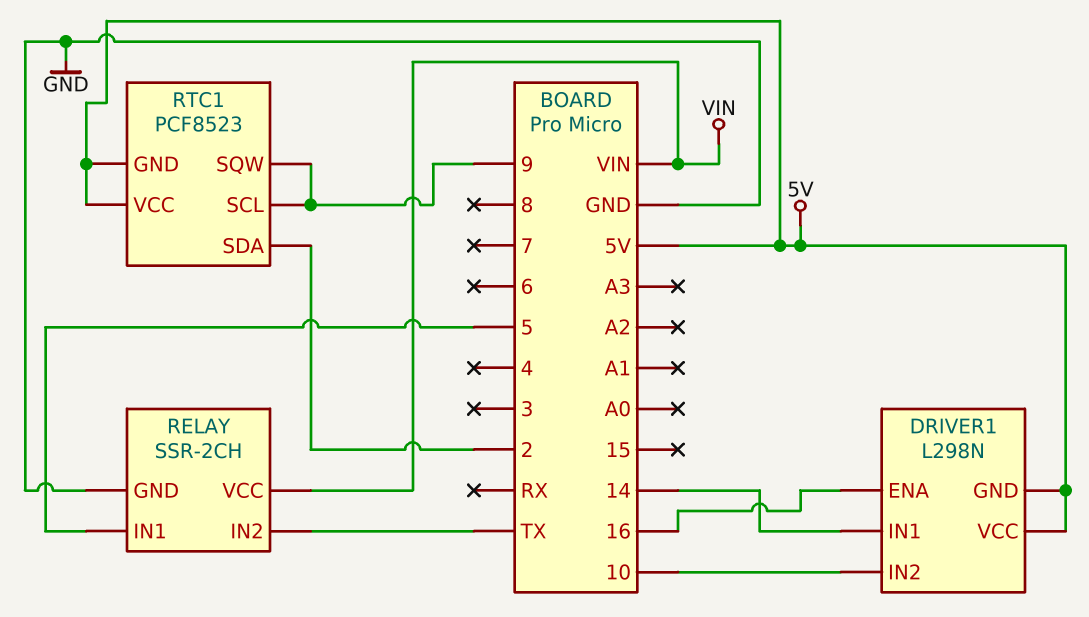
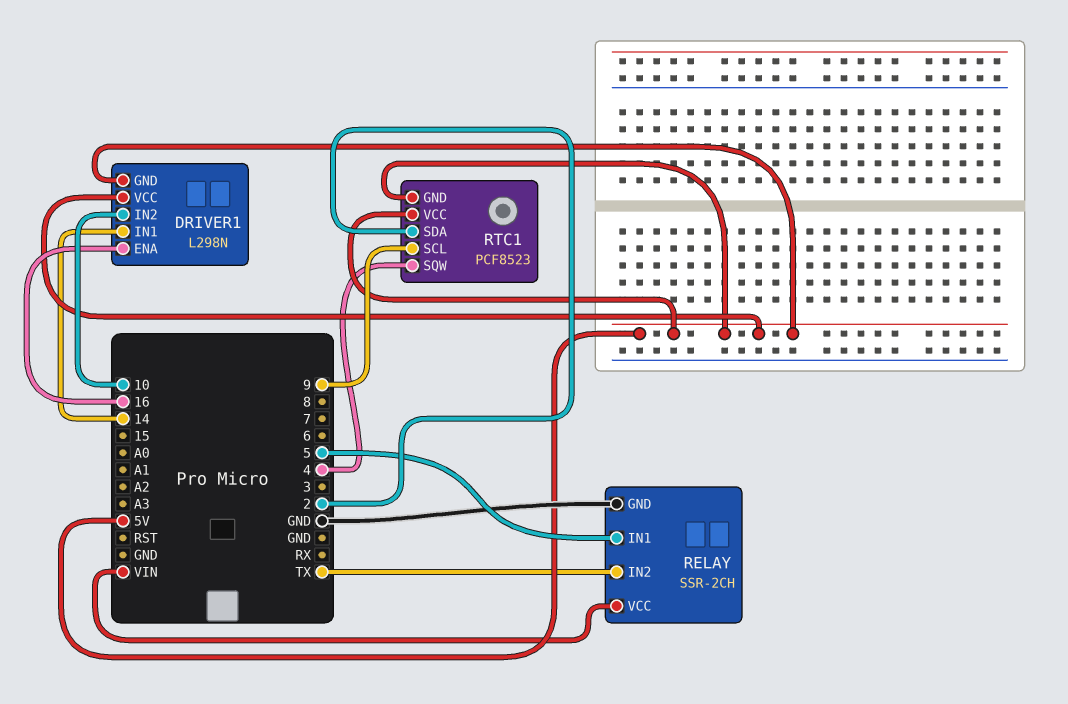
RTC1 pin SQW: 9 -> 4

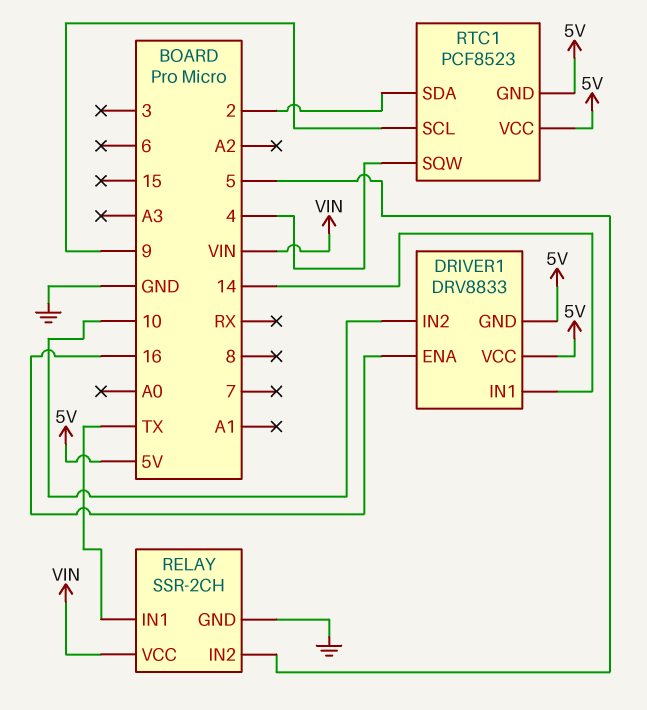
DRIVER1: L298N -> DRV8833
RELAY pin IN1: 5 -> TX
RELAY pin IN2: TX -> 5

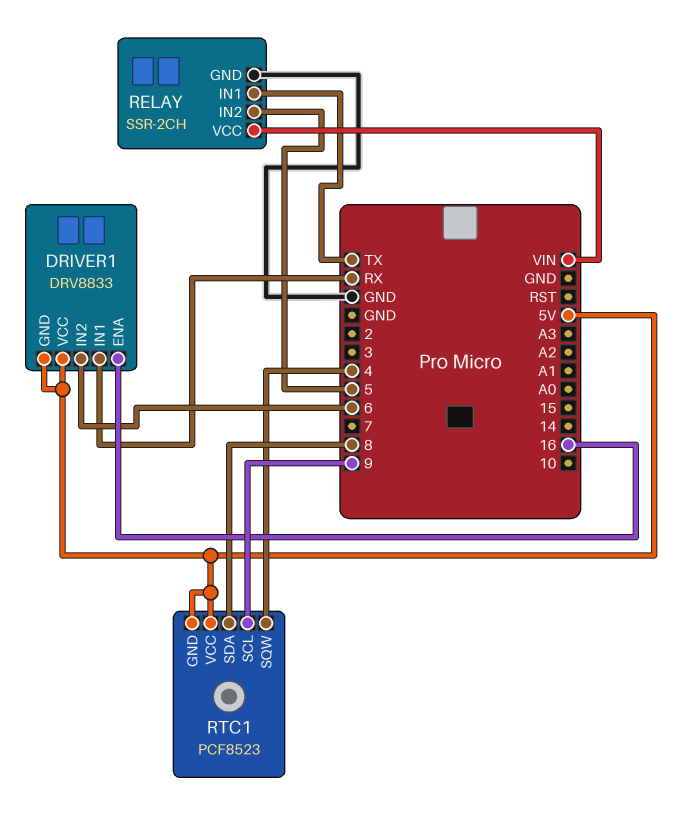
DRIVER1 pin IN1: 14 -> RX
DRIVER1 pin IN2: 10 -> 6
RTC1 pin SDA: 2 -> 8

